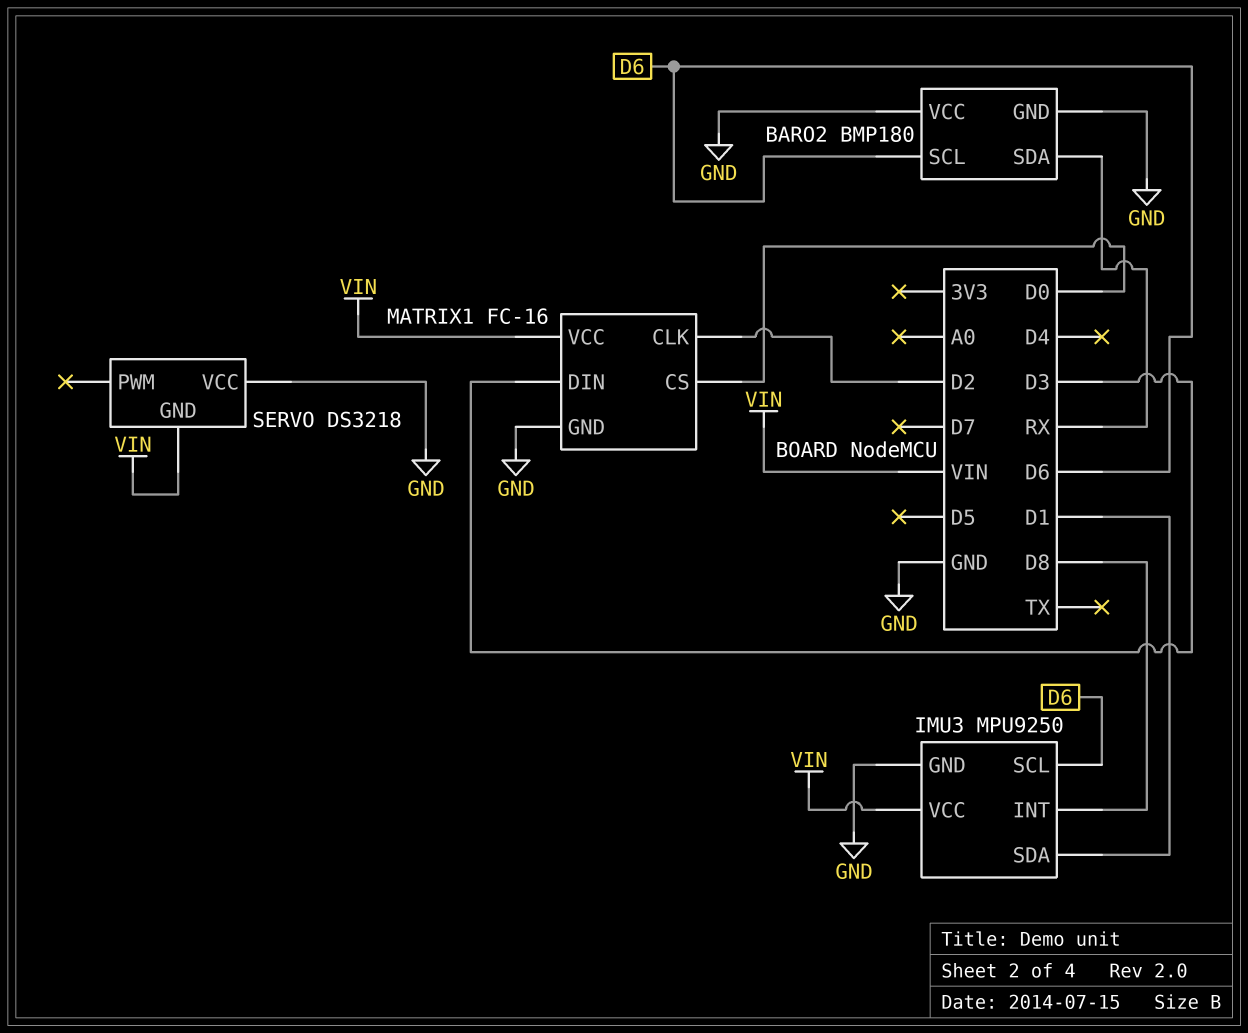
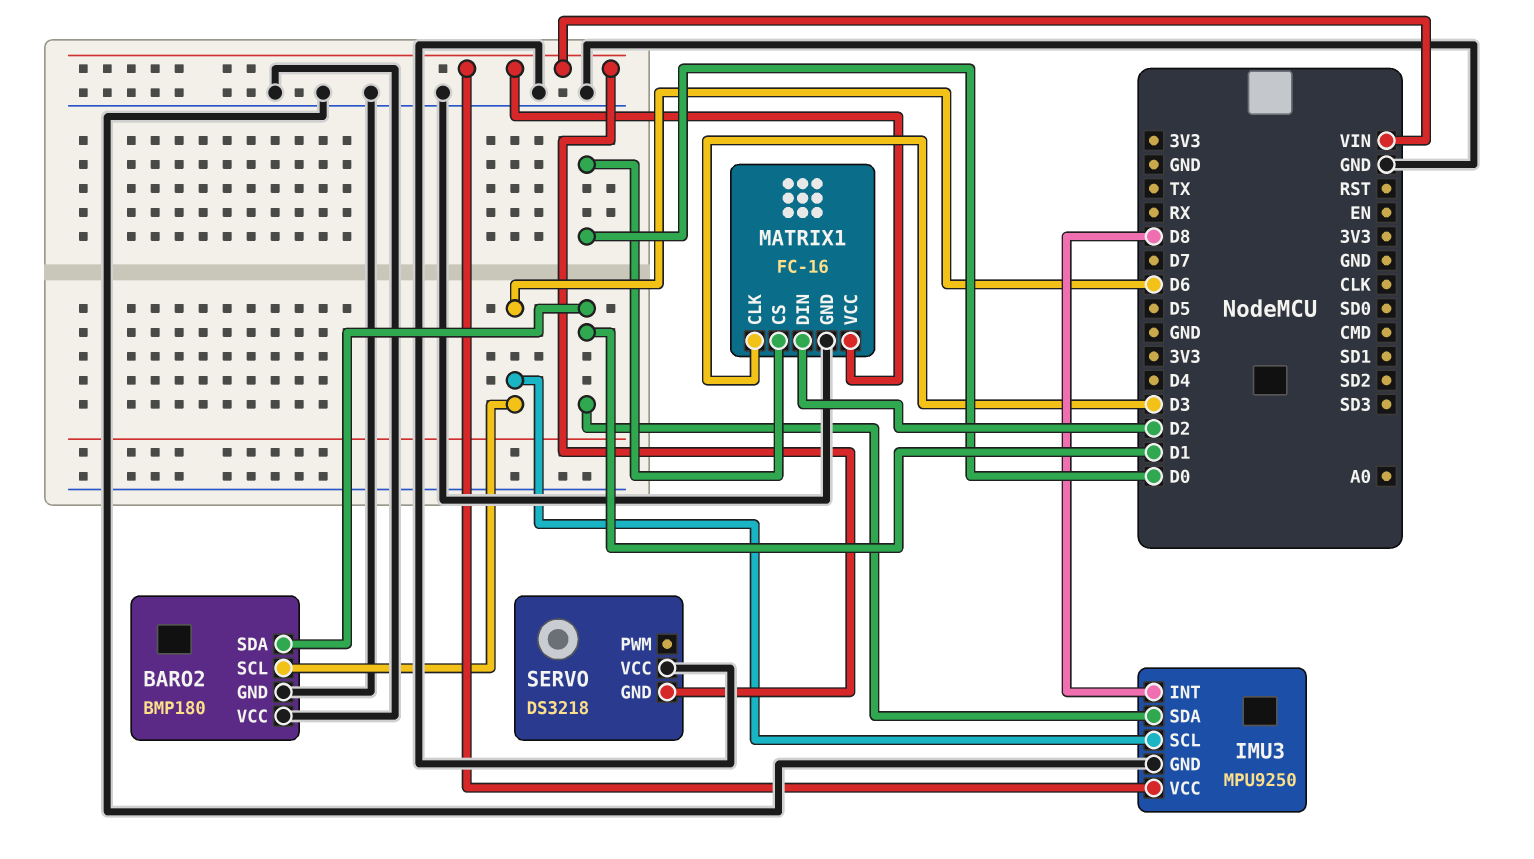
BARO2 pin SDA: RX -> D1
MATRIX1 pin CLK: D2 -> D3
MATRIX1 pin DIN: D3 -> D2

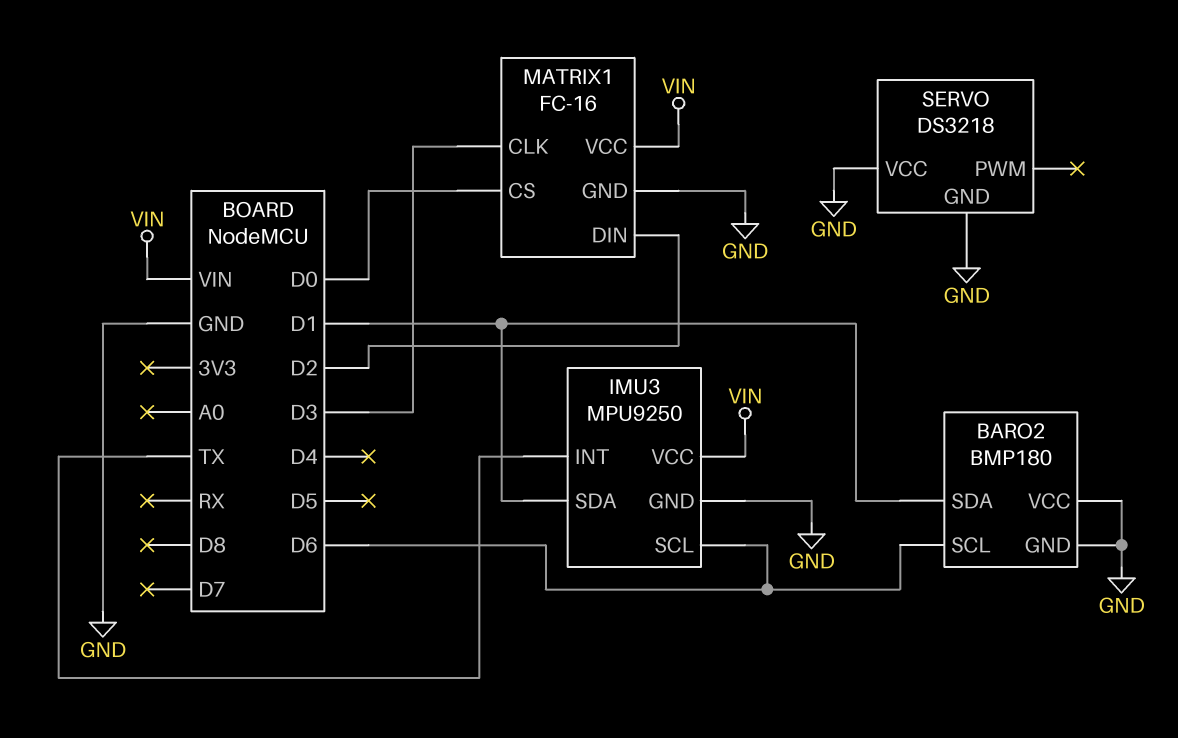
IMU3 pin INT: D8 -> TX
SERVO pin GND: VIN -> GND

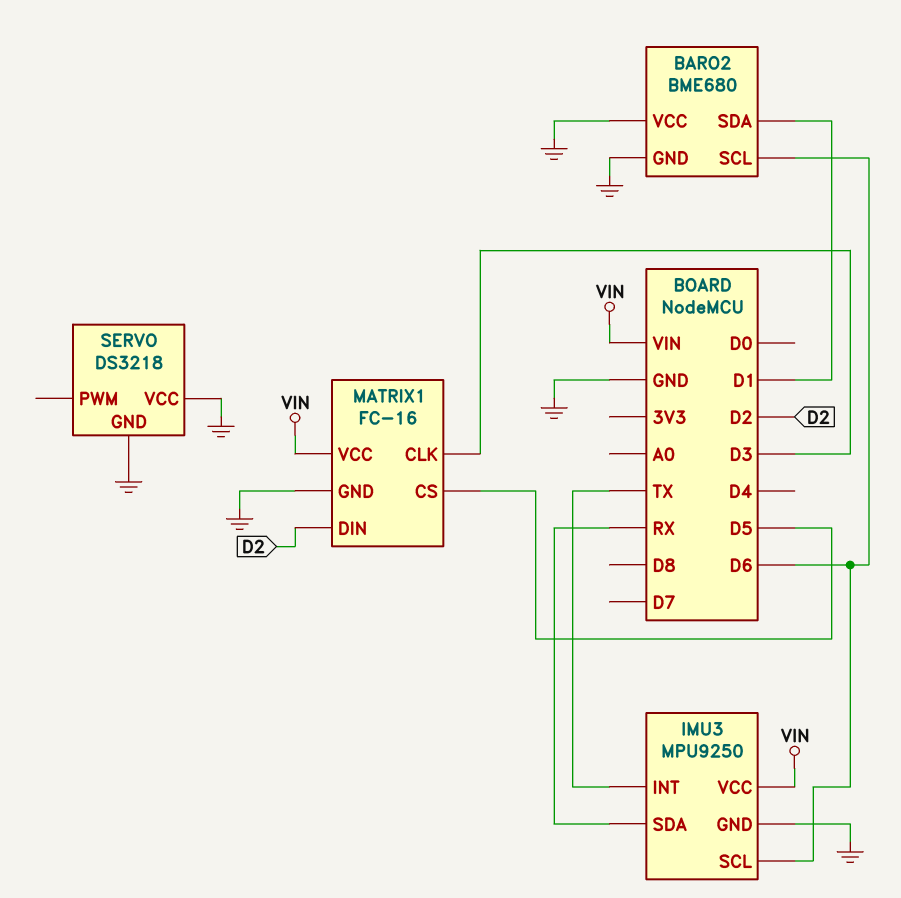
BARO2: BMP180 -> BME680
IMU3 pin SDA: D1 -> RX
MATRIX1 pin CS: D0 -> D5

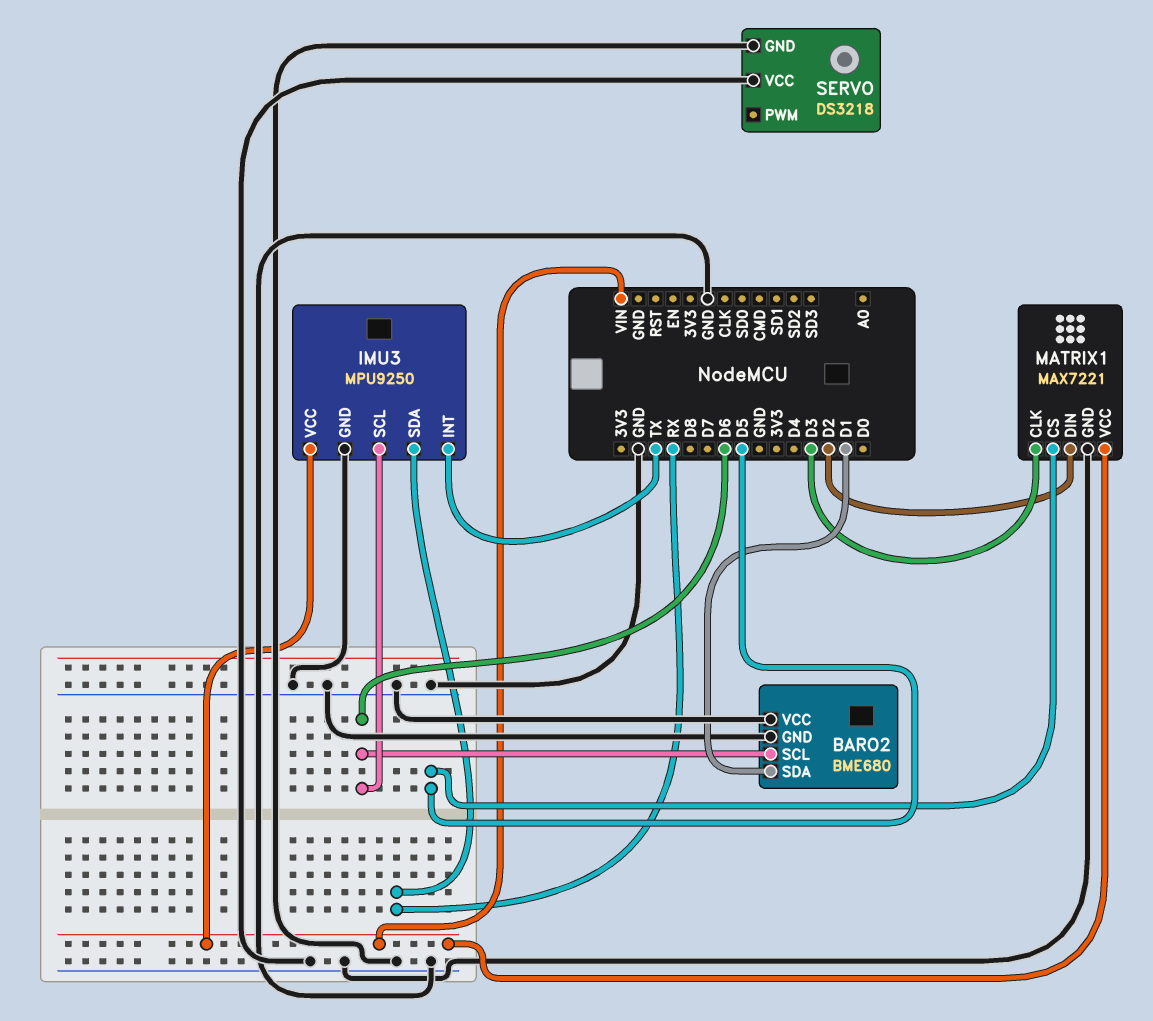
MATRIX1: FC-16 -> MAX7221

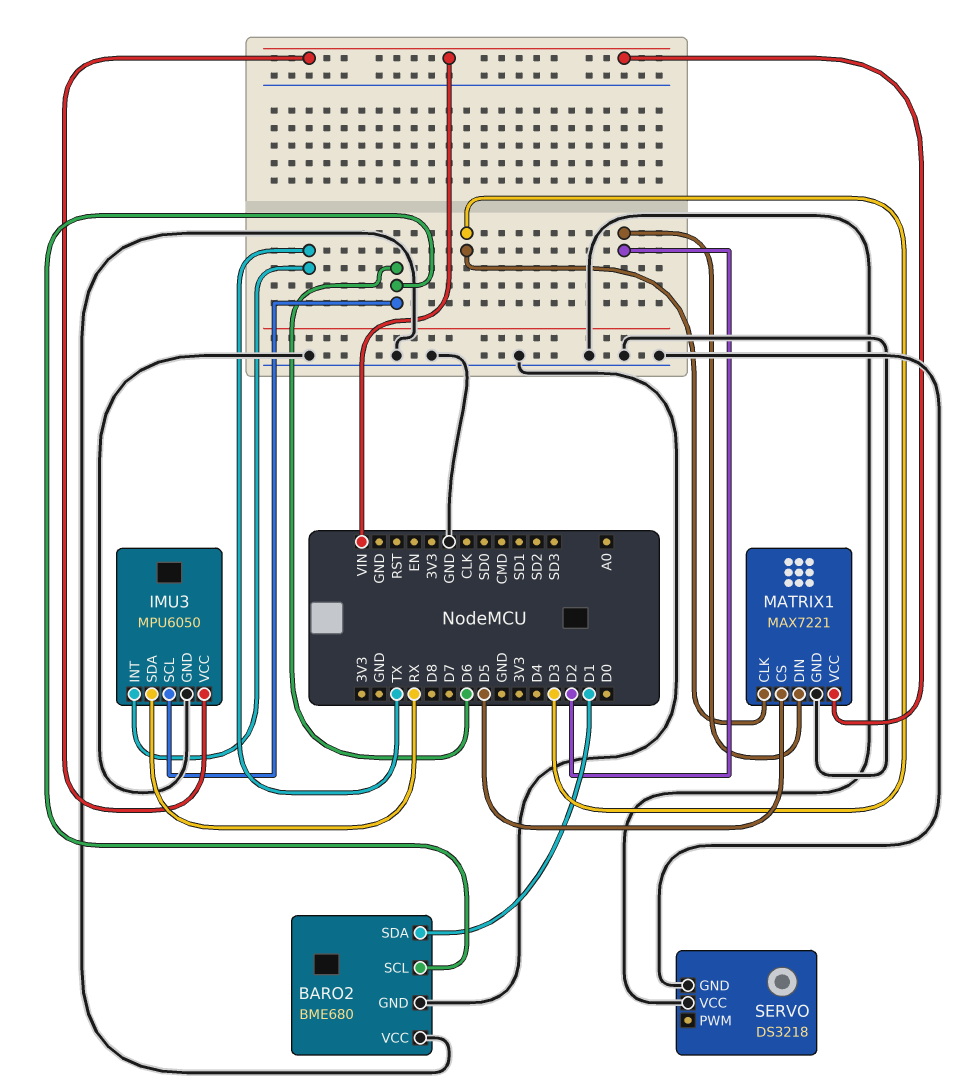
IMU3: MPU9250 -> MPU6050

